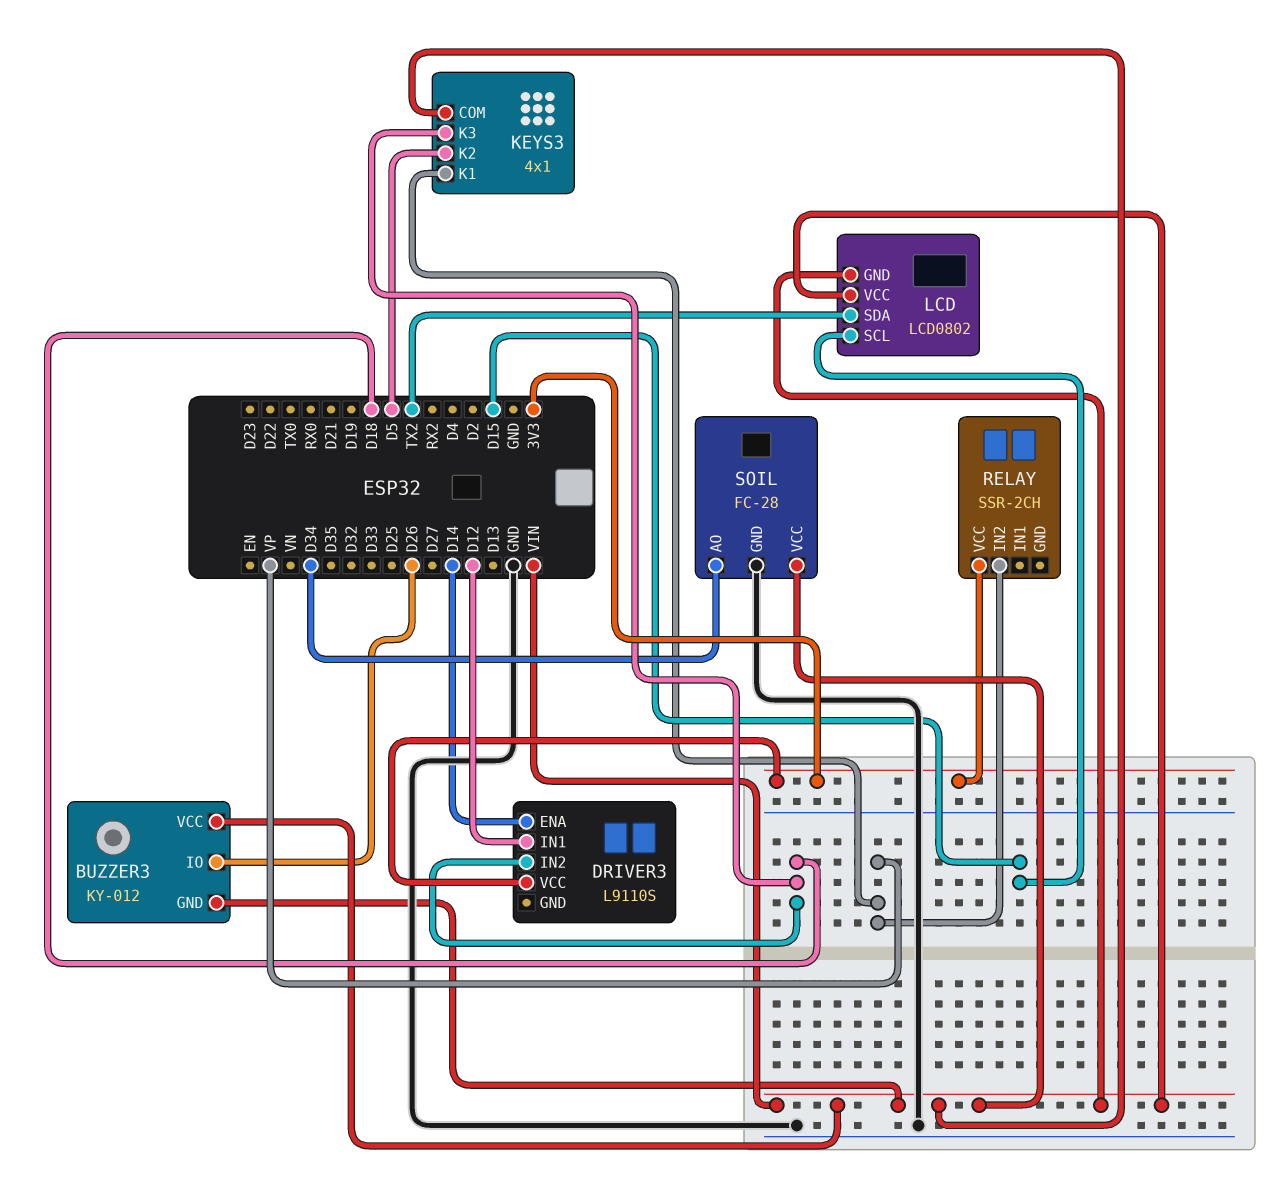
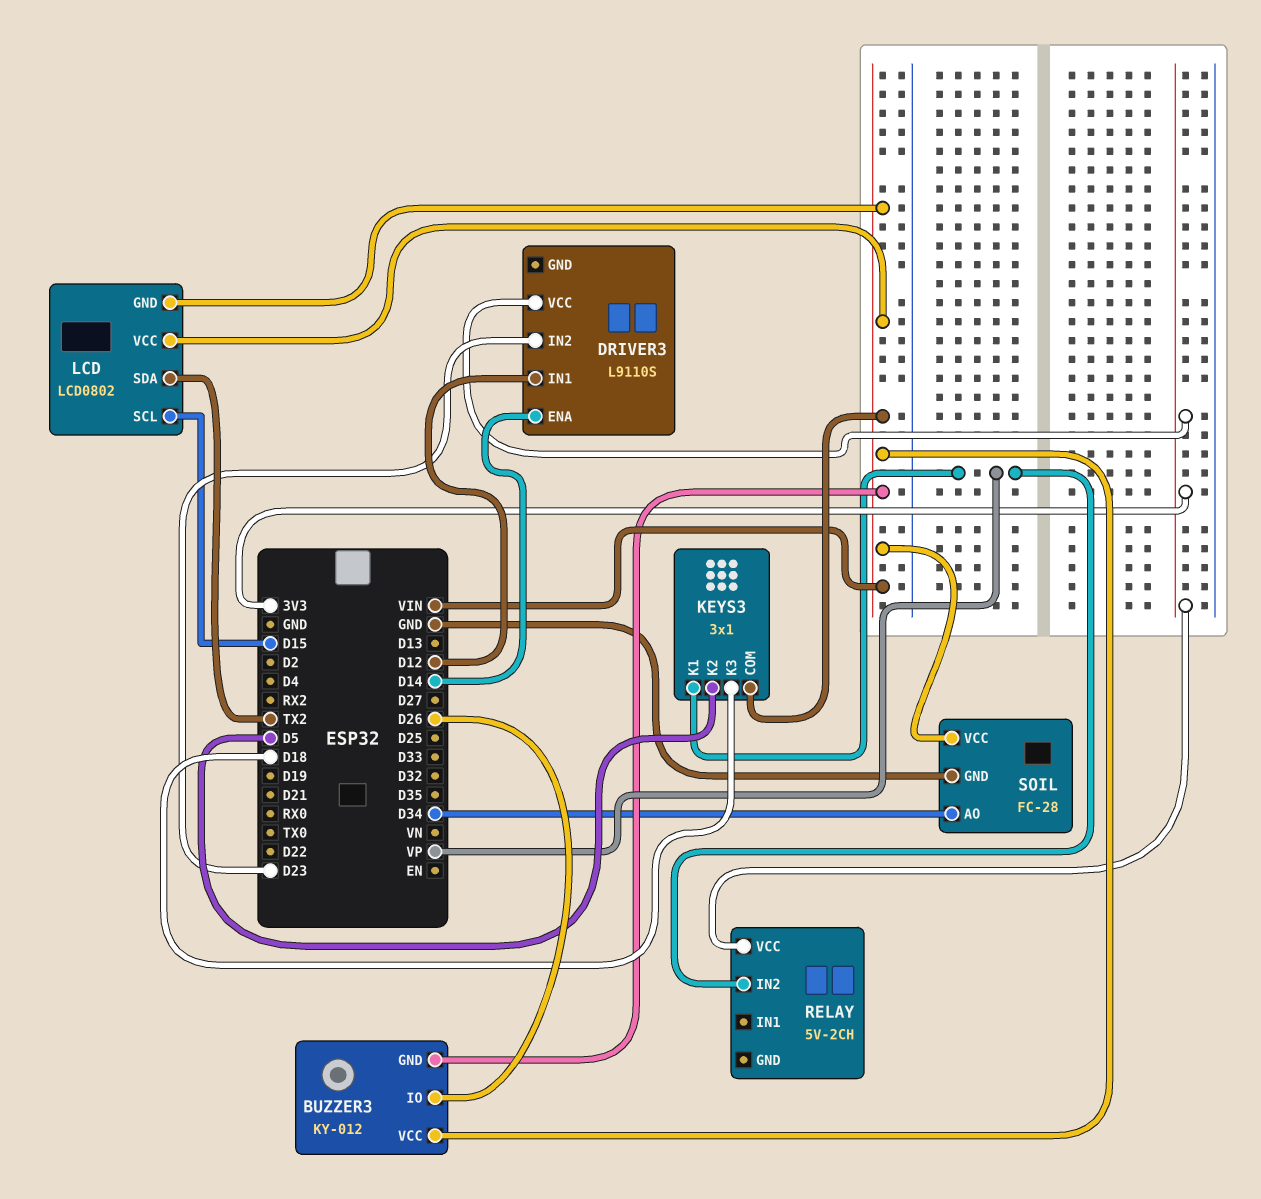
DRIVER3 pin IN2: D18 -> D23
KEYS3: 4x1 -> 3x1
RELAY: SSR-2CH -> 5V-2CH

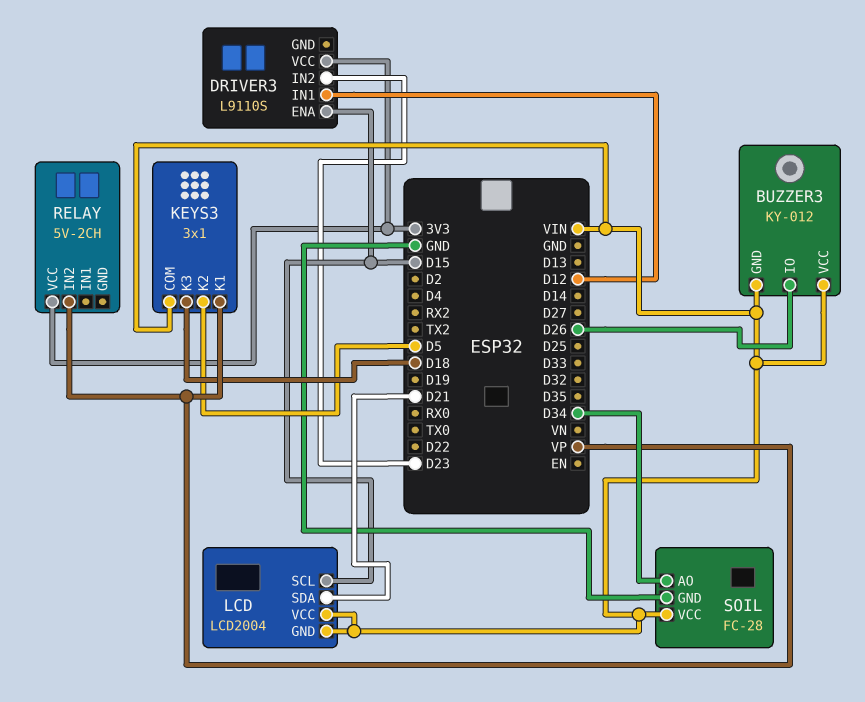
DRIVER3 pin ENA: D14 -> D15
LCD: LCD0802 -> LCD2004
LCD pin SDA: TX2 -> D21

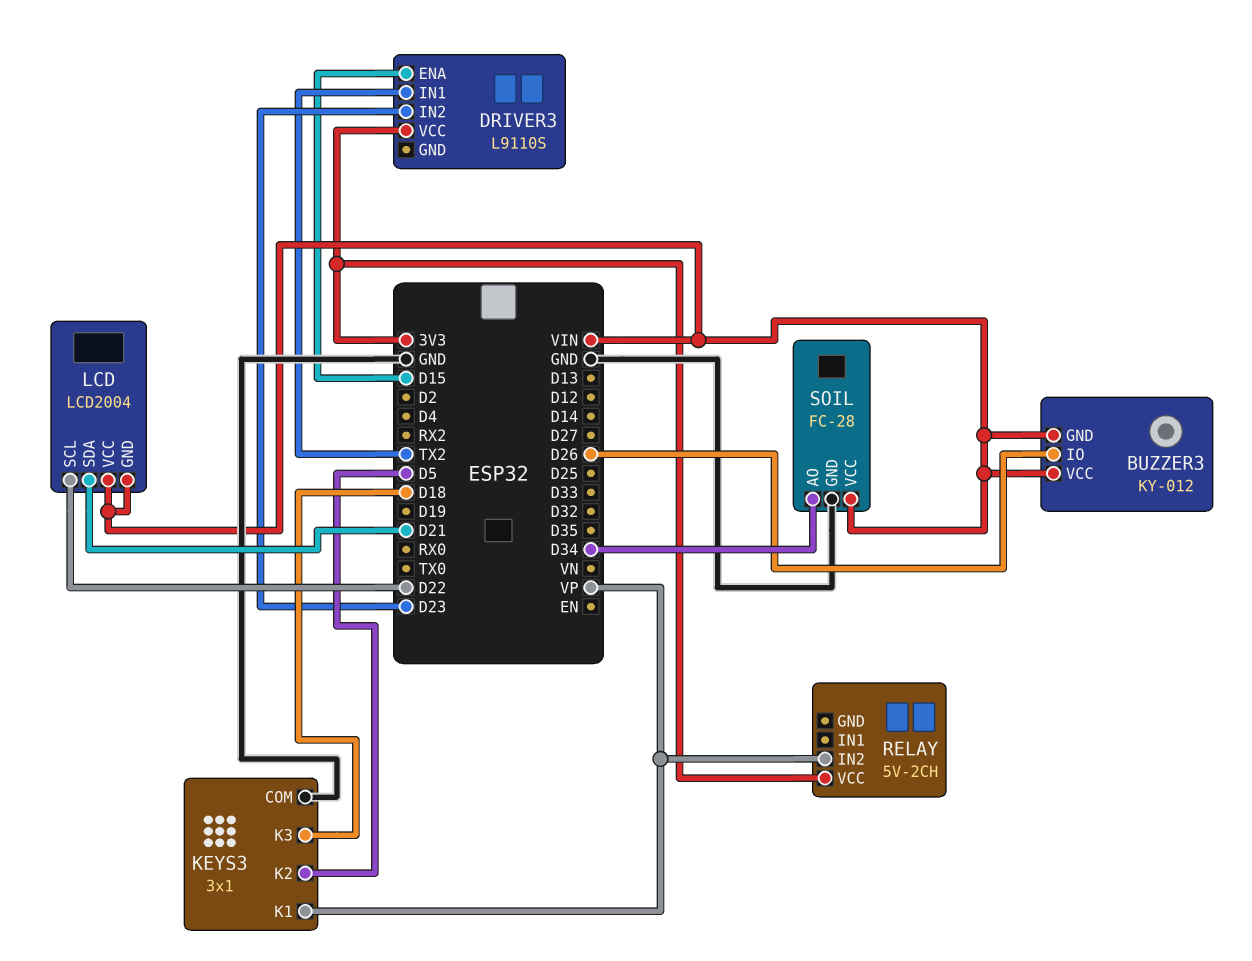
DRIVER3 pin IN1: D12 -> TX2
KEYS3 pin COM: VIN -> GND
LCD pin SCL: D15 -> D22

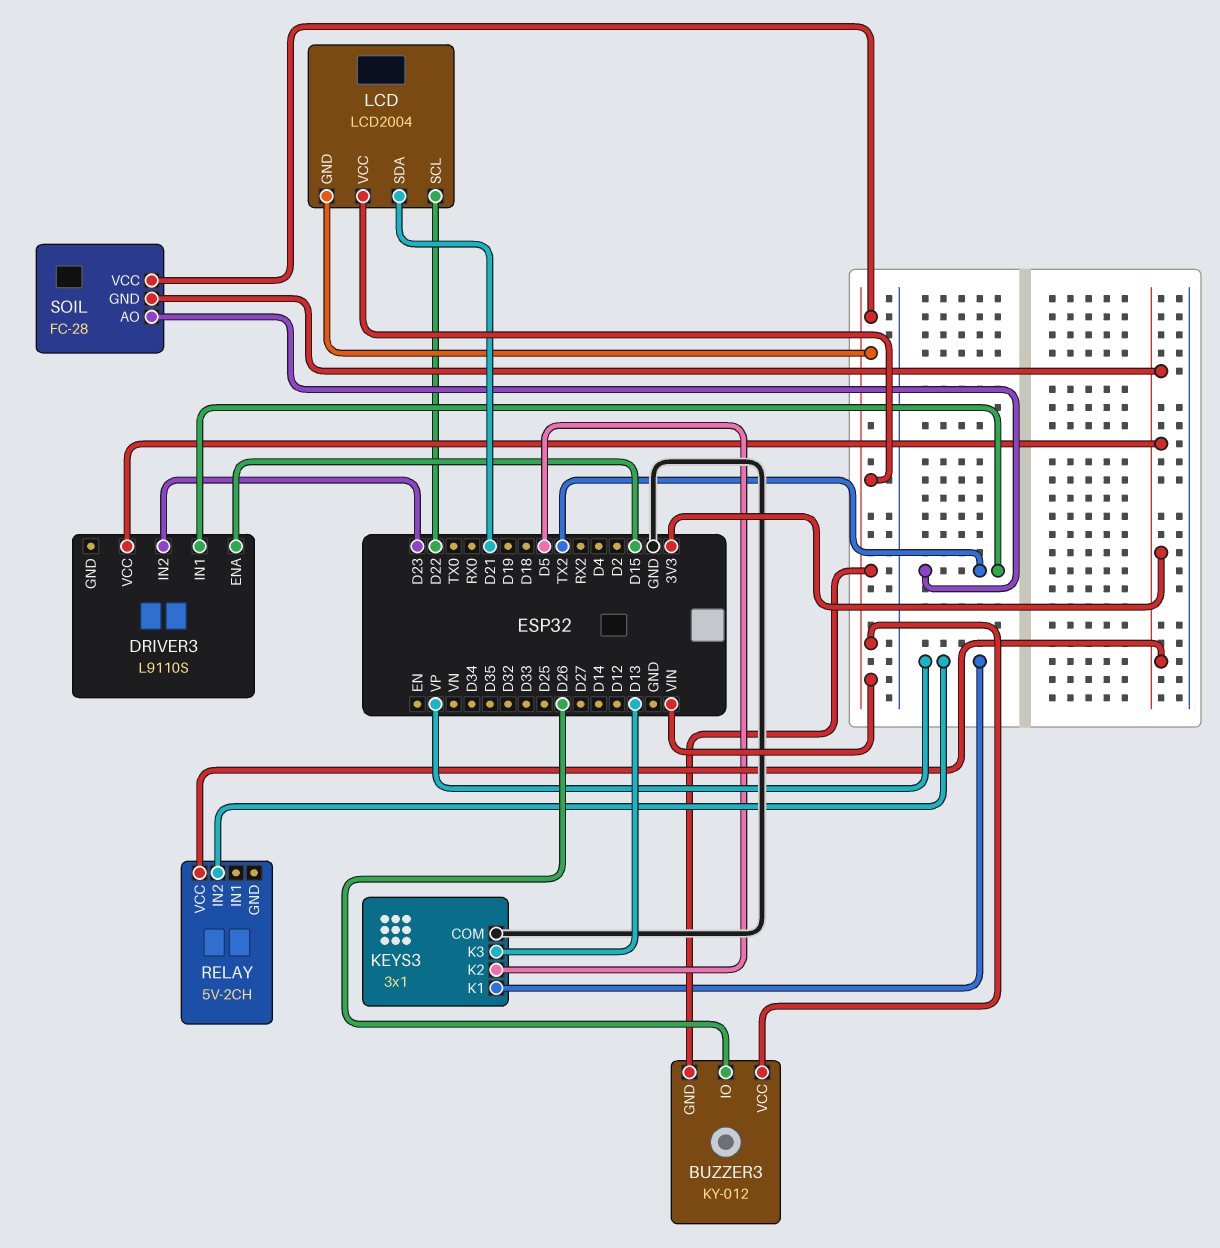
KEYS3 pin K3: D18 -> D13
SOIL pin AO: D34 -> TX2
SOIL pin GND: GND -> 3V3

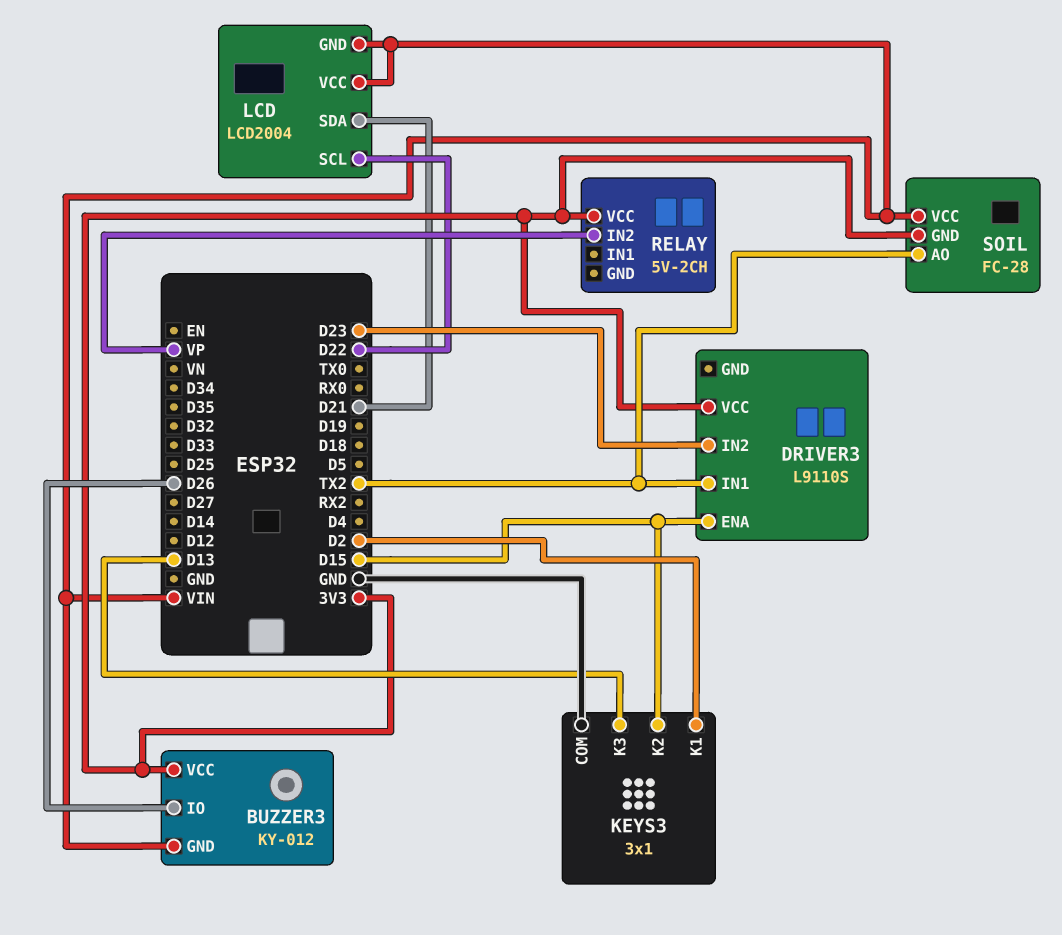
BUZZER3 pin VCC: VIN -> 3V3
KEYS3 pin K1: VP -> D2
KEYS3 pin K2: D5 -> D15

